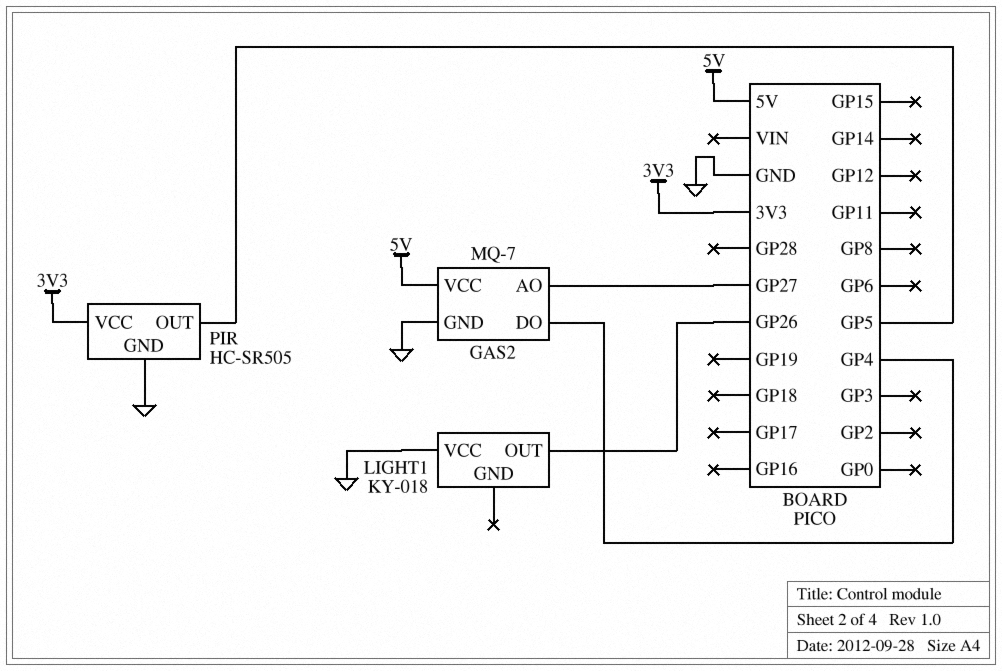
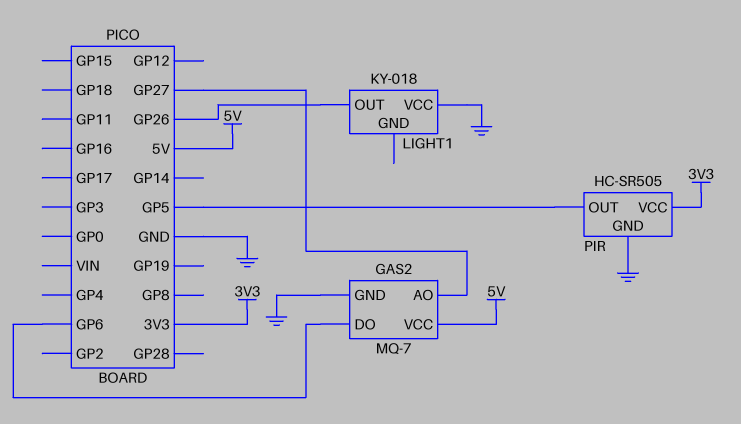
GAS2 pin DO: GP4 -> GP6

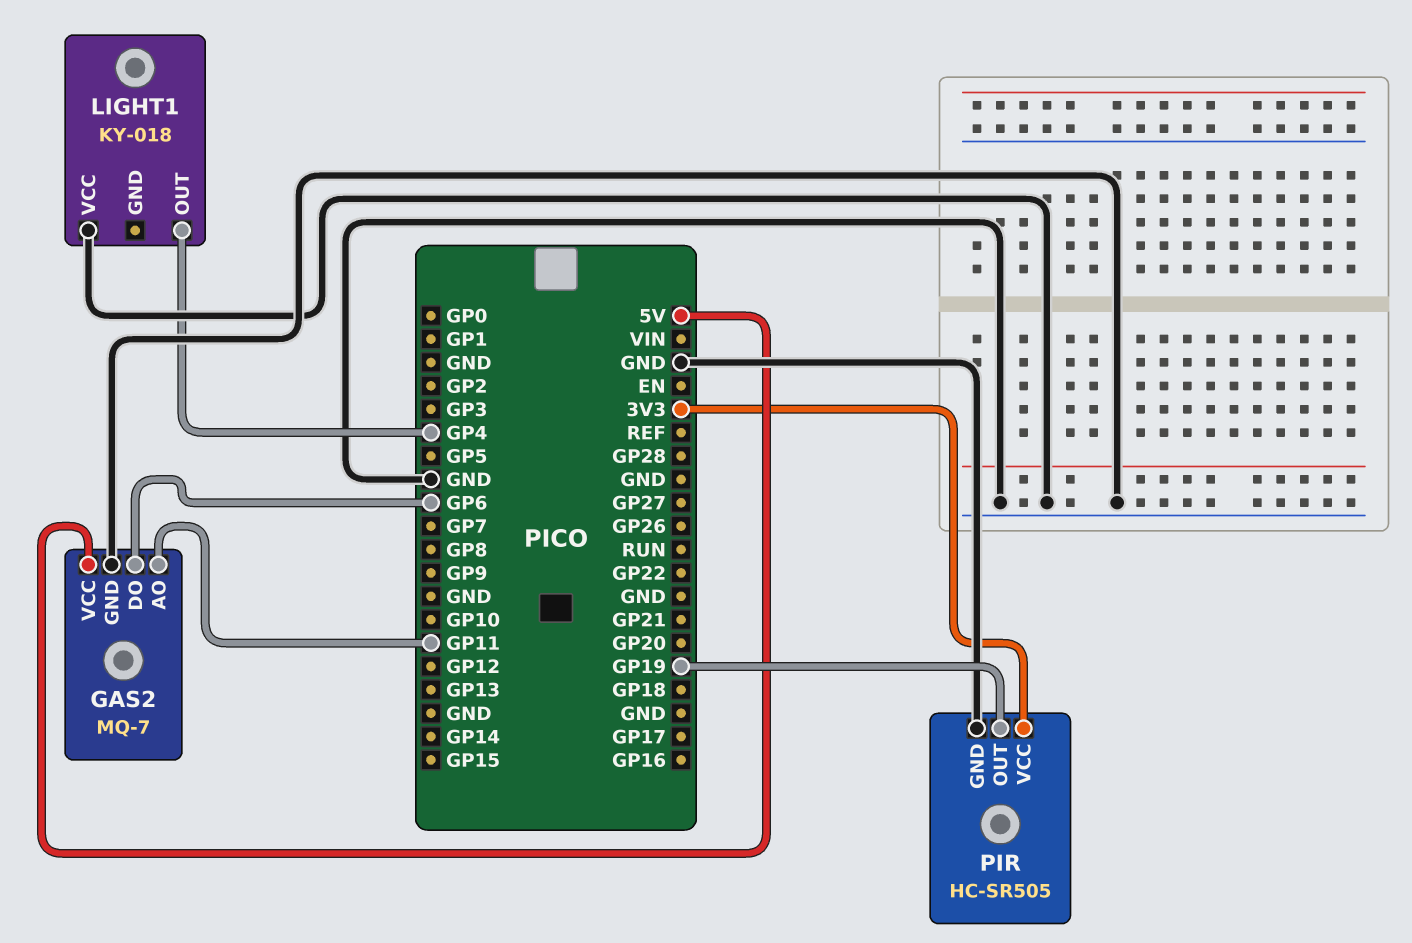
GAS2 pin AO: GP27 -> GP11
LIGHT1 pin OUT: GP26 -> GP4
PIR pin OUT: GP5 -> GP19

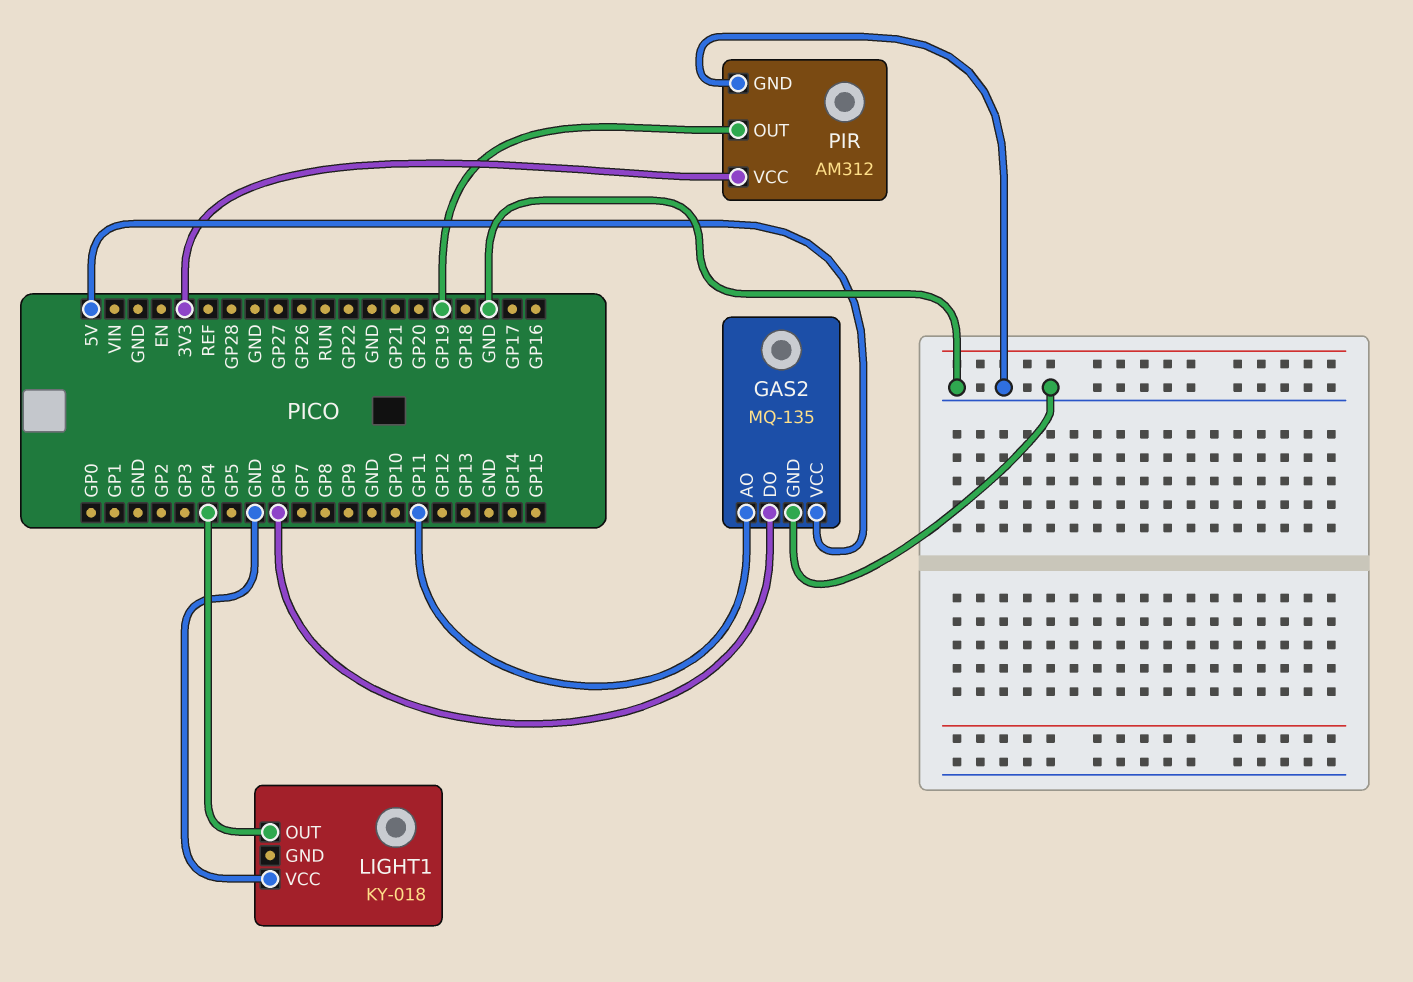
GAS2: MQ-7 -> MQ-135
PIR: HC-SR505 -> AM312

